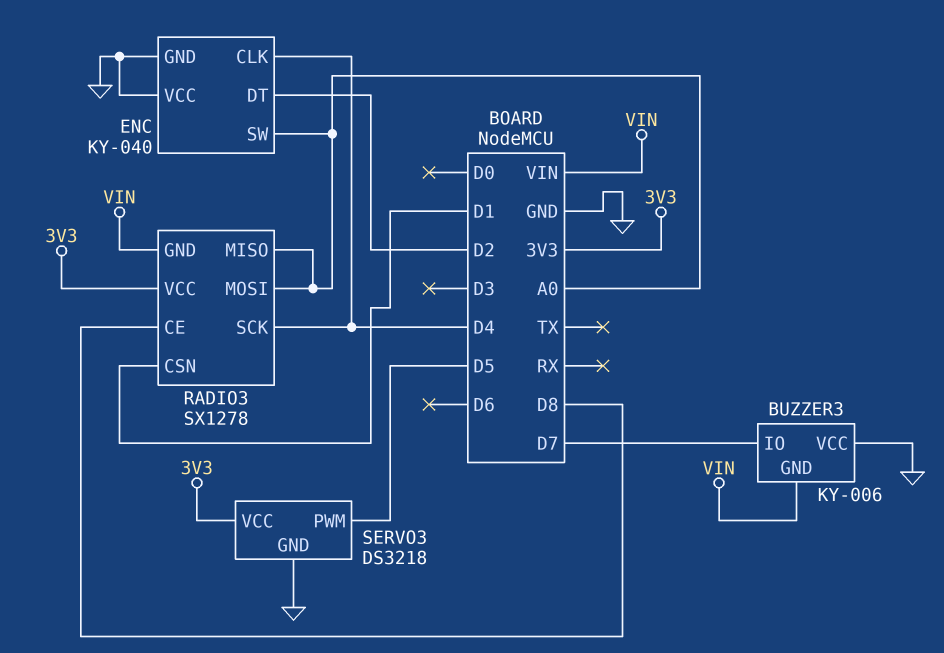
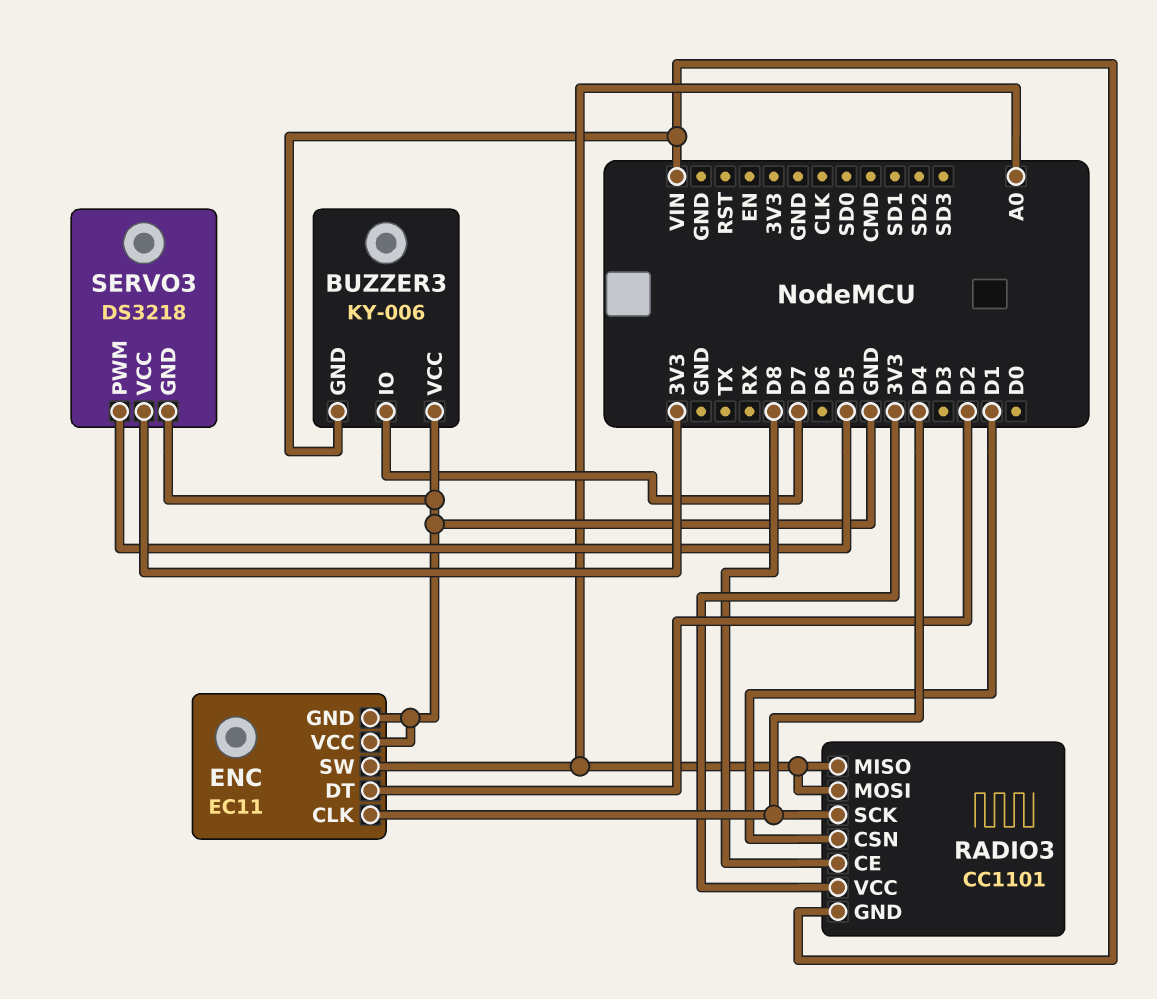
ENC: KY-040 -> EC11
RADIO3: SX1278 -> CC1101

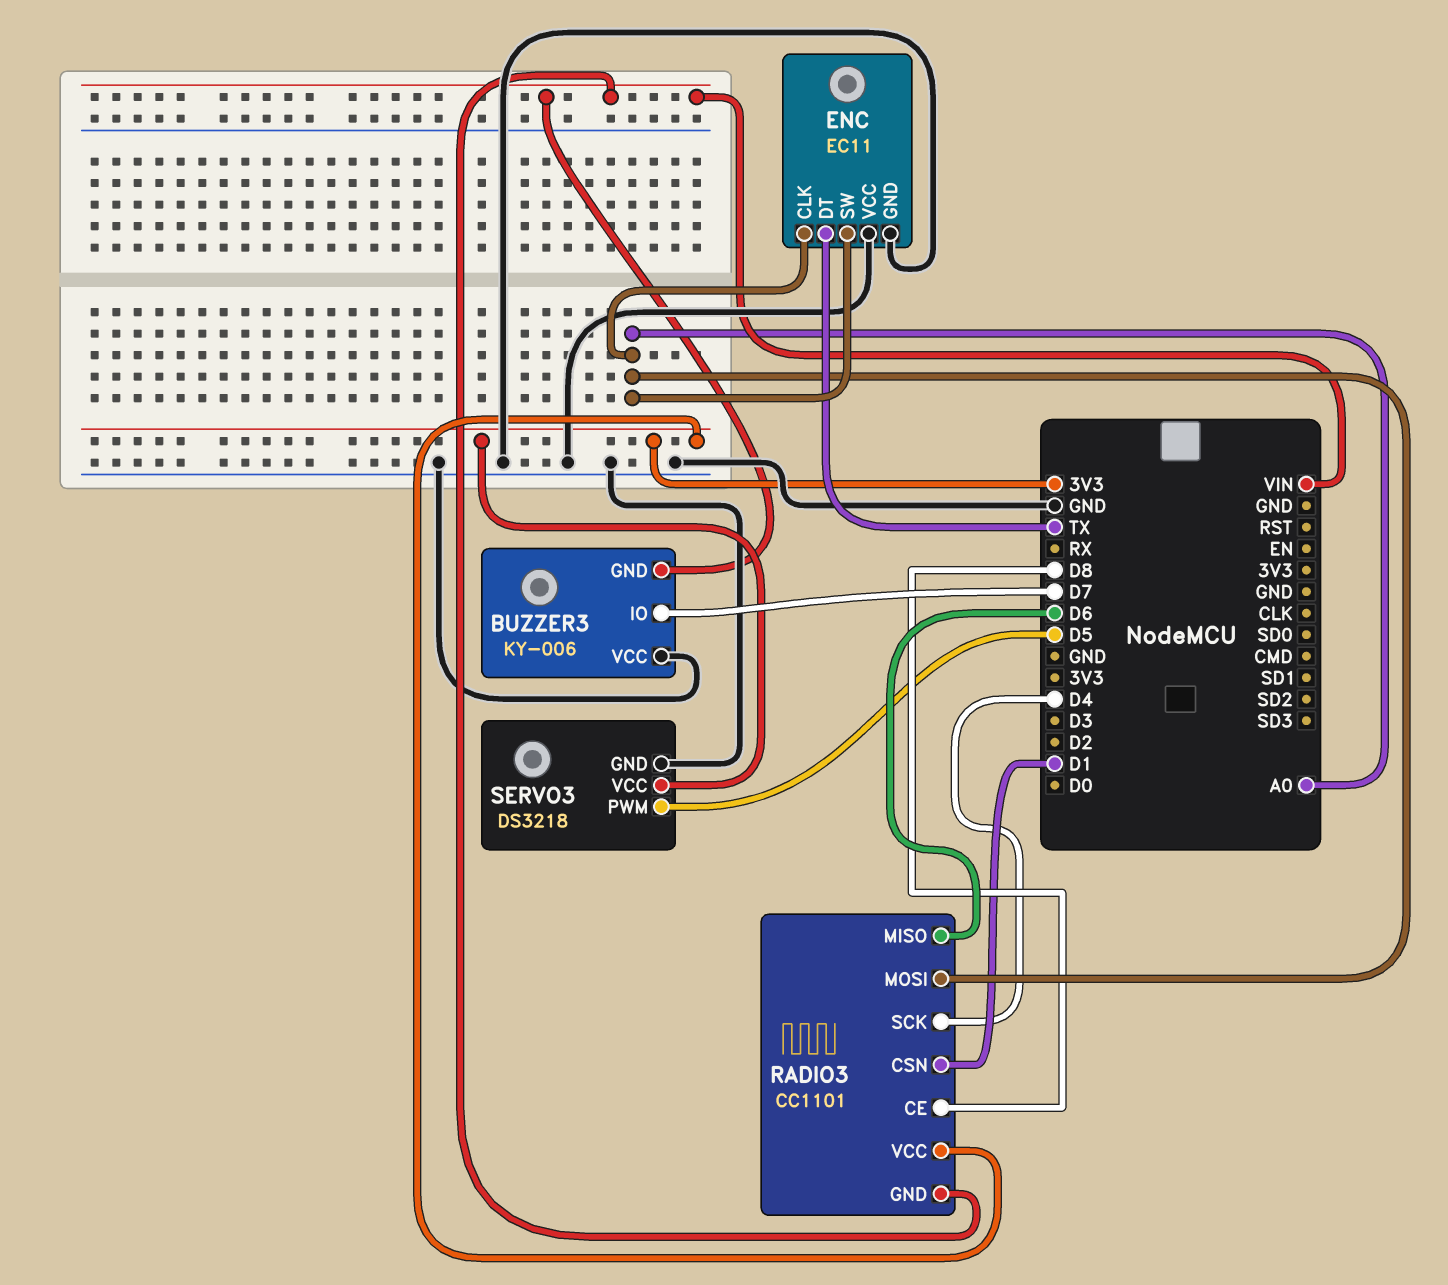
ENC pin CLK: D4 -> A0
ENC pin DT: D2 -> TX
RADIO3 pin MISO: A0 -> D6

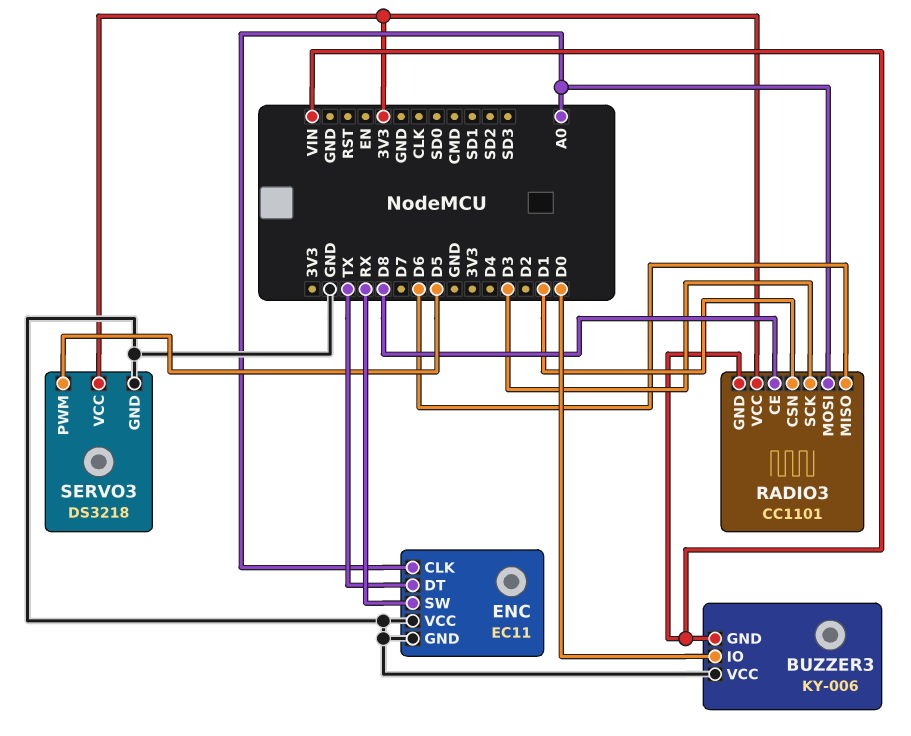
BUZZER3 pin IO: D7 -> D0
ENC pin SW: A0 -> RX
RADIO3 pin SCK: D4 -> D3

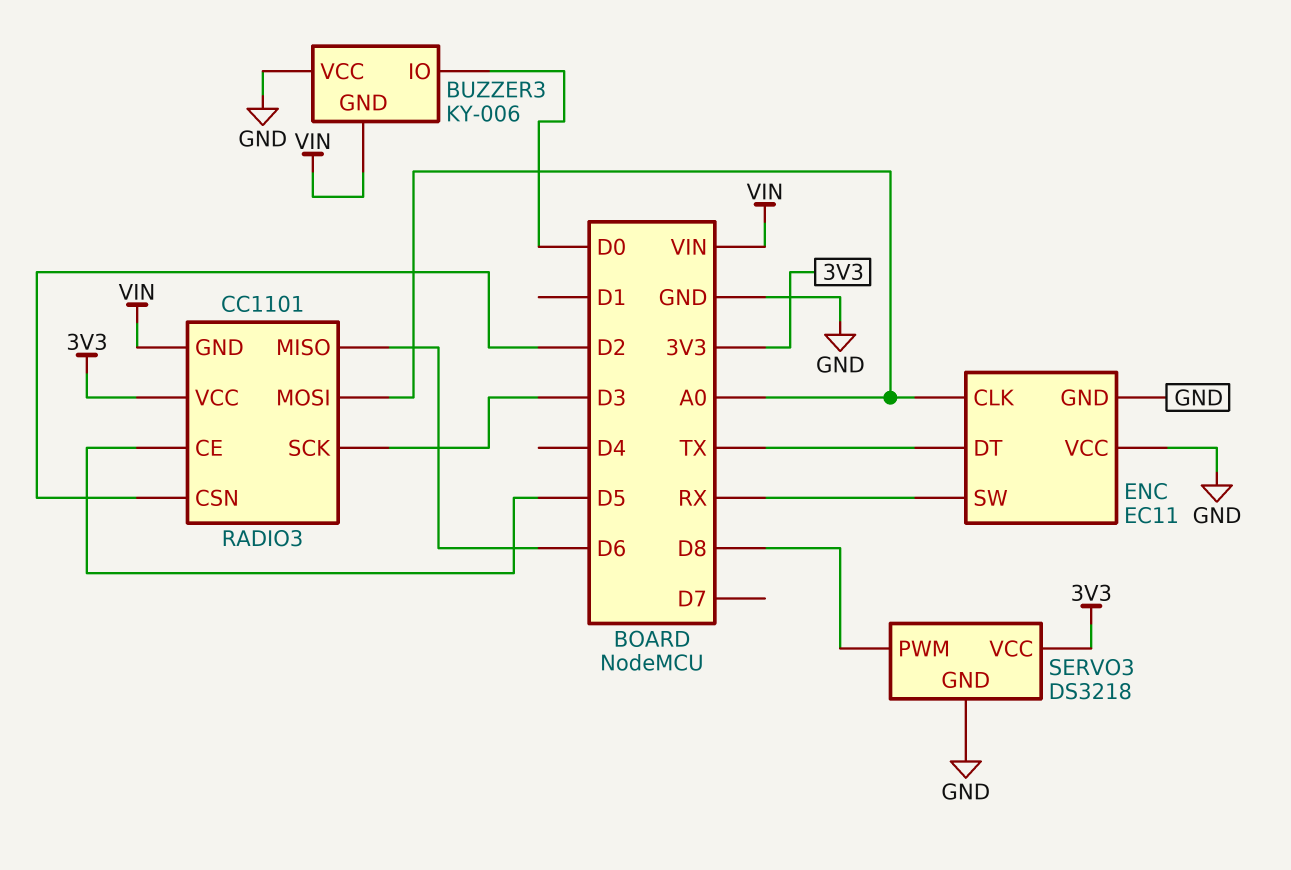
RADIO3 pin CE: D8 -> D5
RADIO3 pin CSN: D1 -> D2
SERVO3 pin PWM: D5 -> D8

